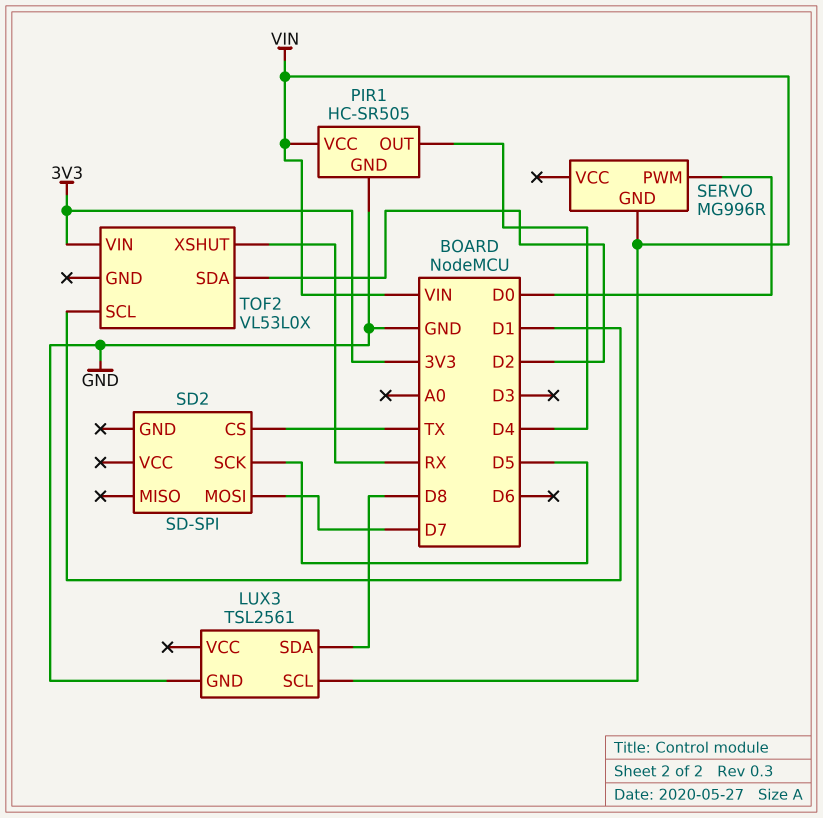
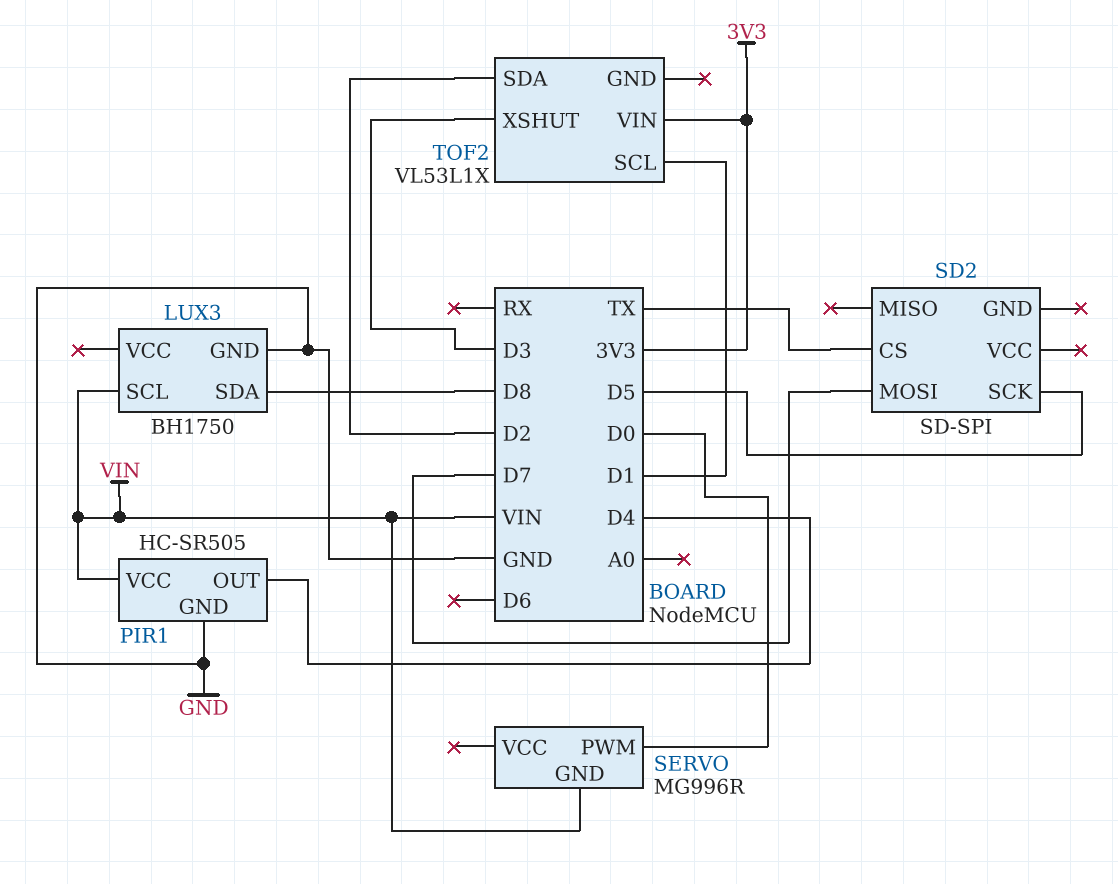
LUX3: TSL2561 -> BH1750
TOF2: VL53L0X -> VL53L1X
TOF2 pin XSHUT: RX -> D3

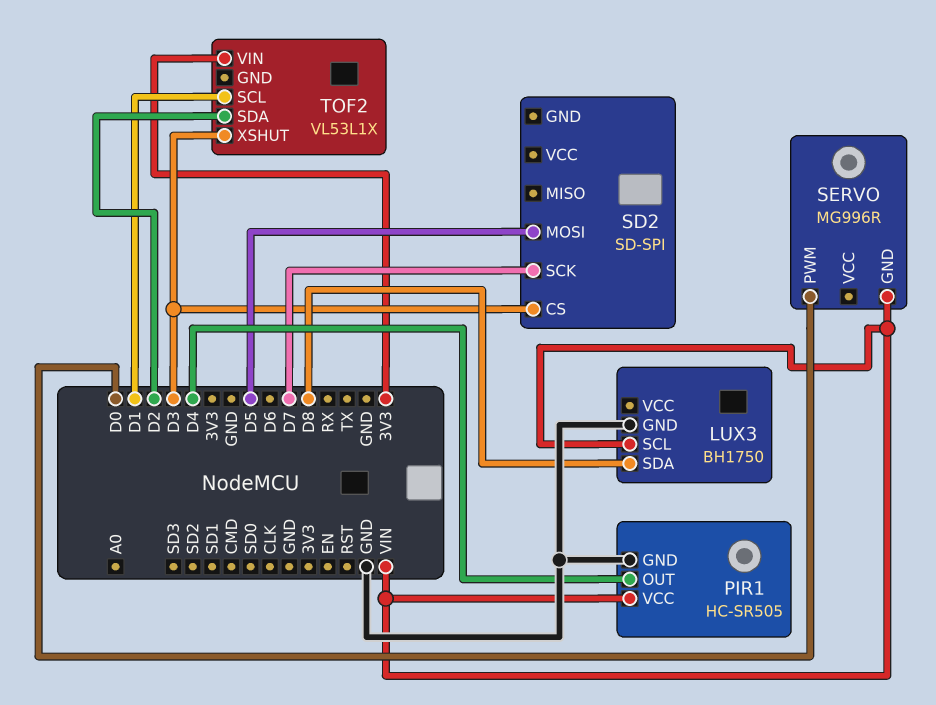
SD2 pin CS: TX -> D3
SD2 pin MOSI: D7 -> D5
SD2 pin SCK: D5 -> D7

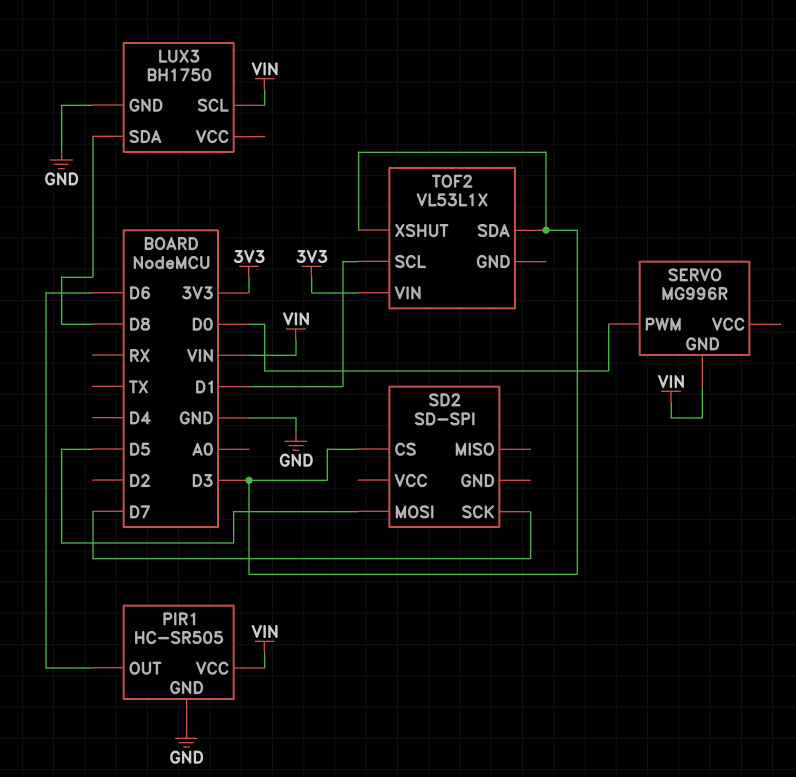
PIR1 pin OUT: D4 -> D6
TOF2 pin SDA: D2 -> D3

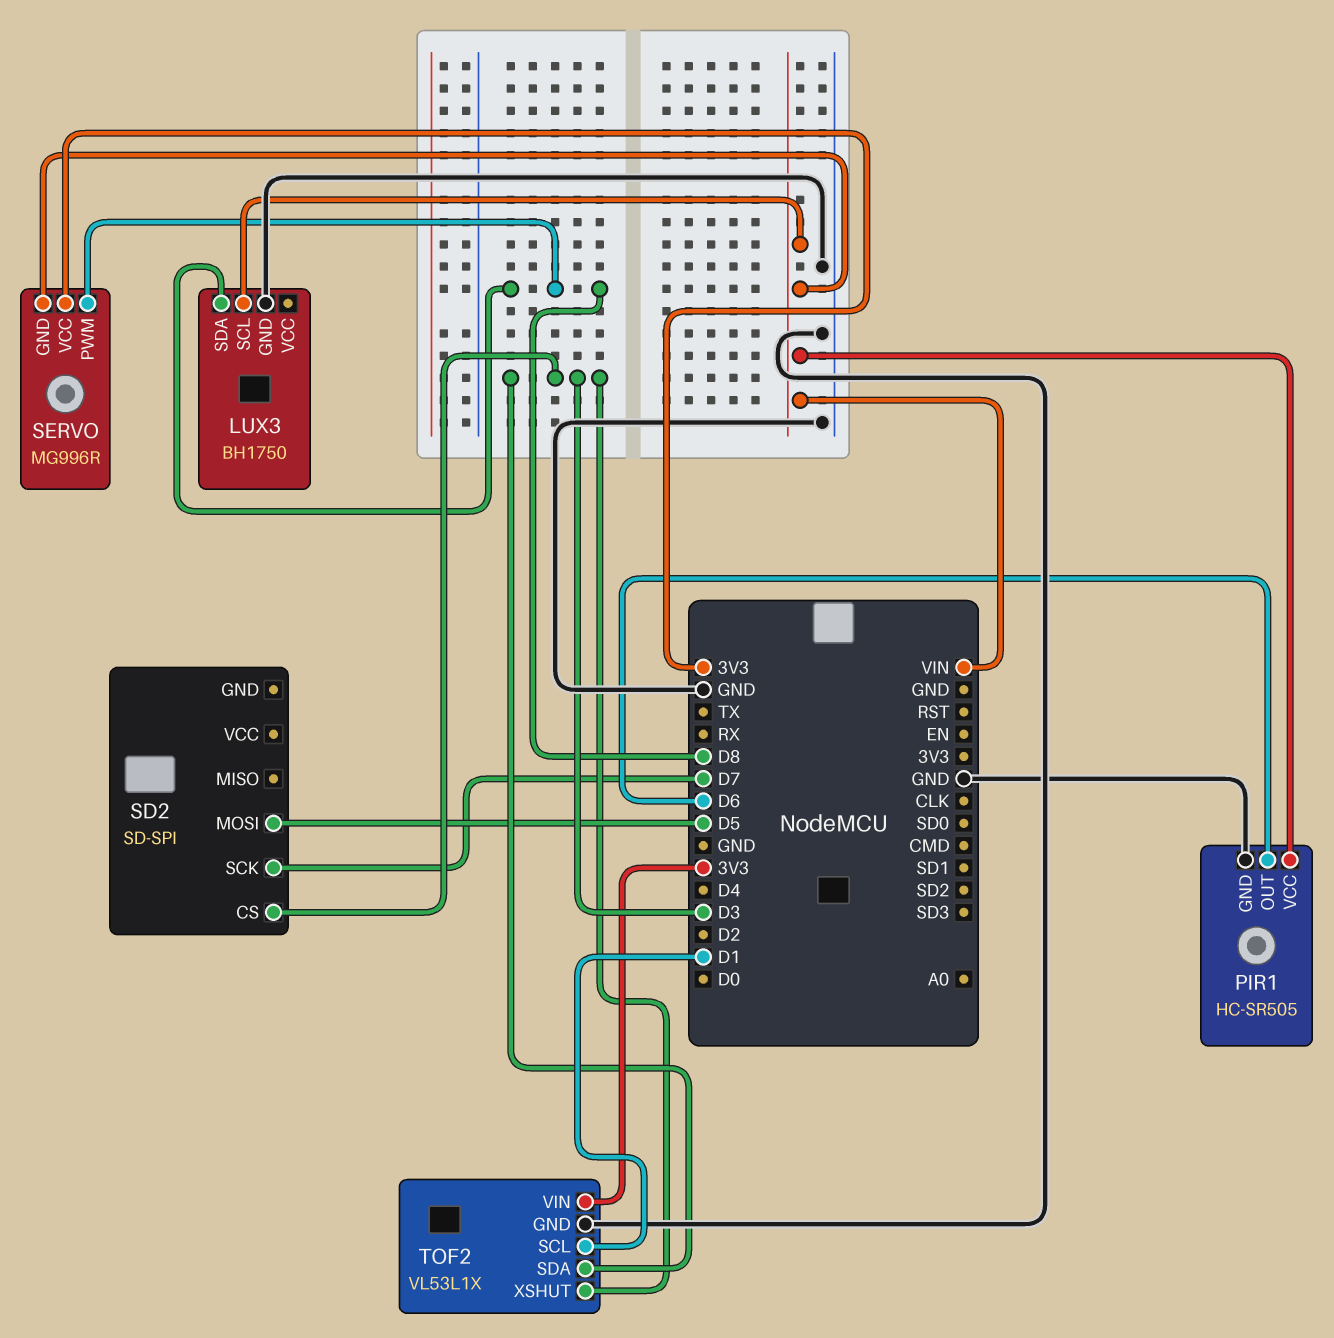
SERVO pin PWM: D0 -> D8
SERVO pin VCC: none -> 3V3
TOF2 pin GND: none -> GND

